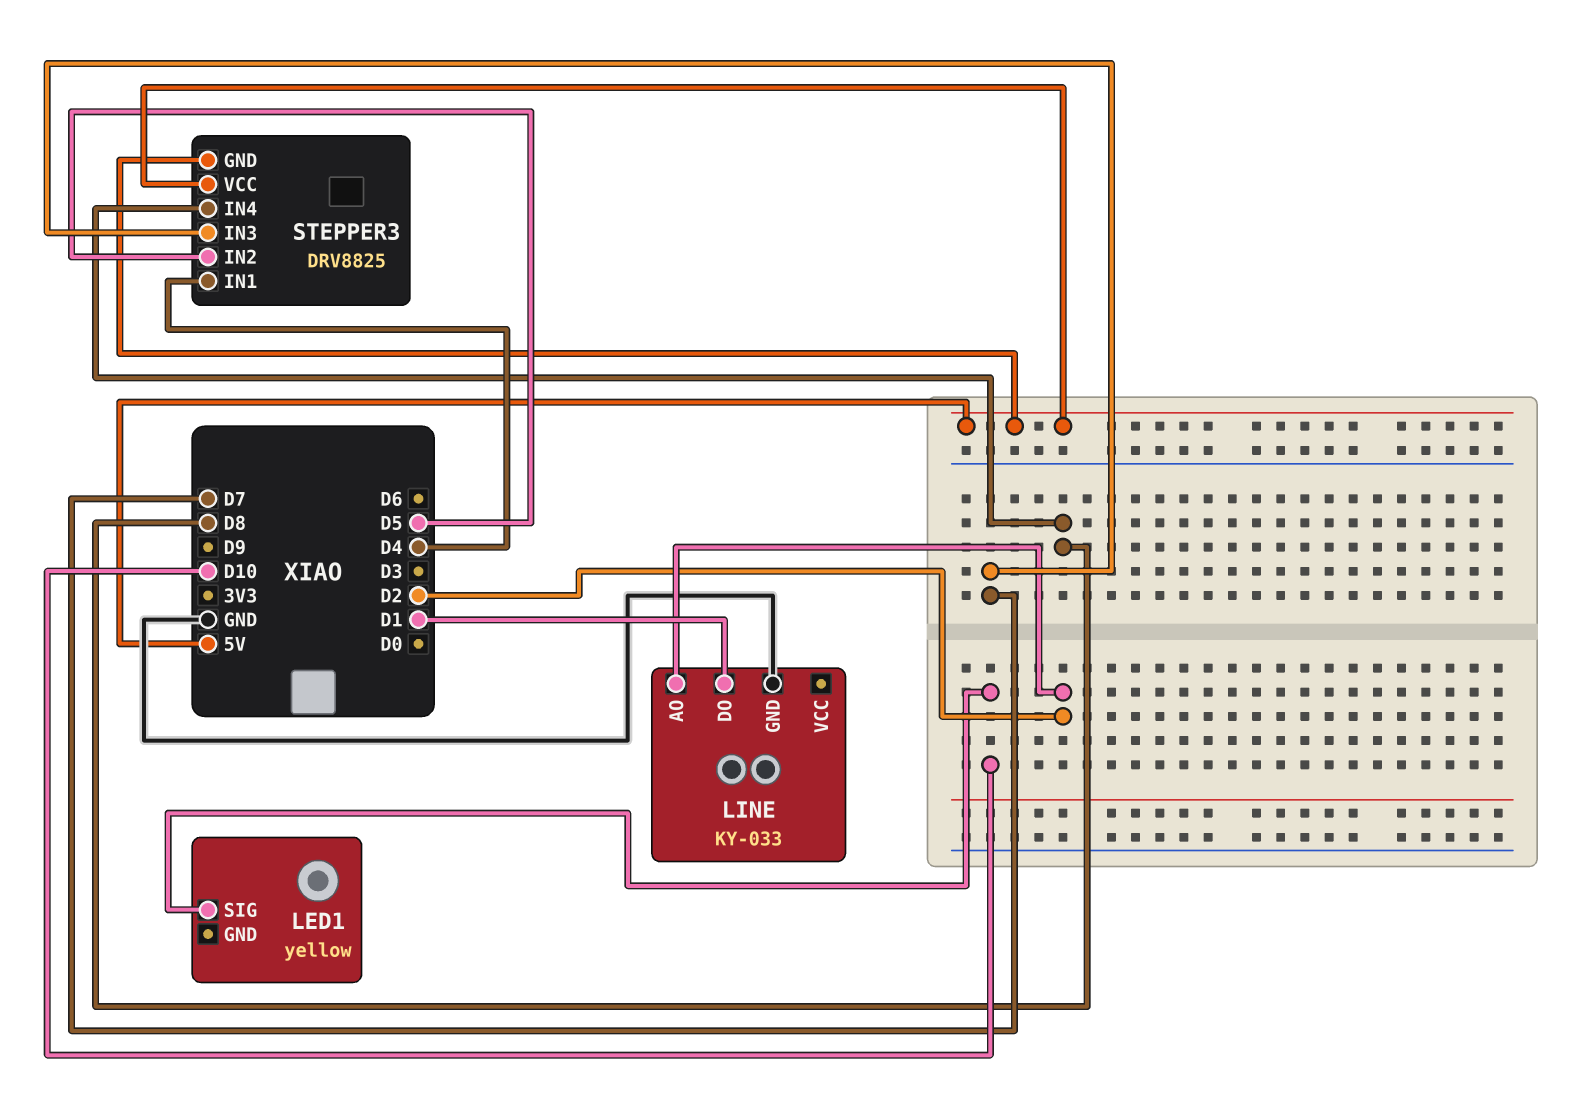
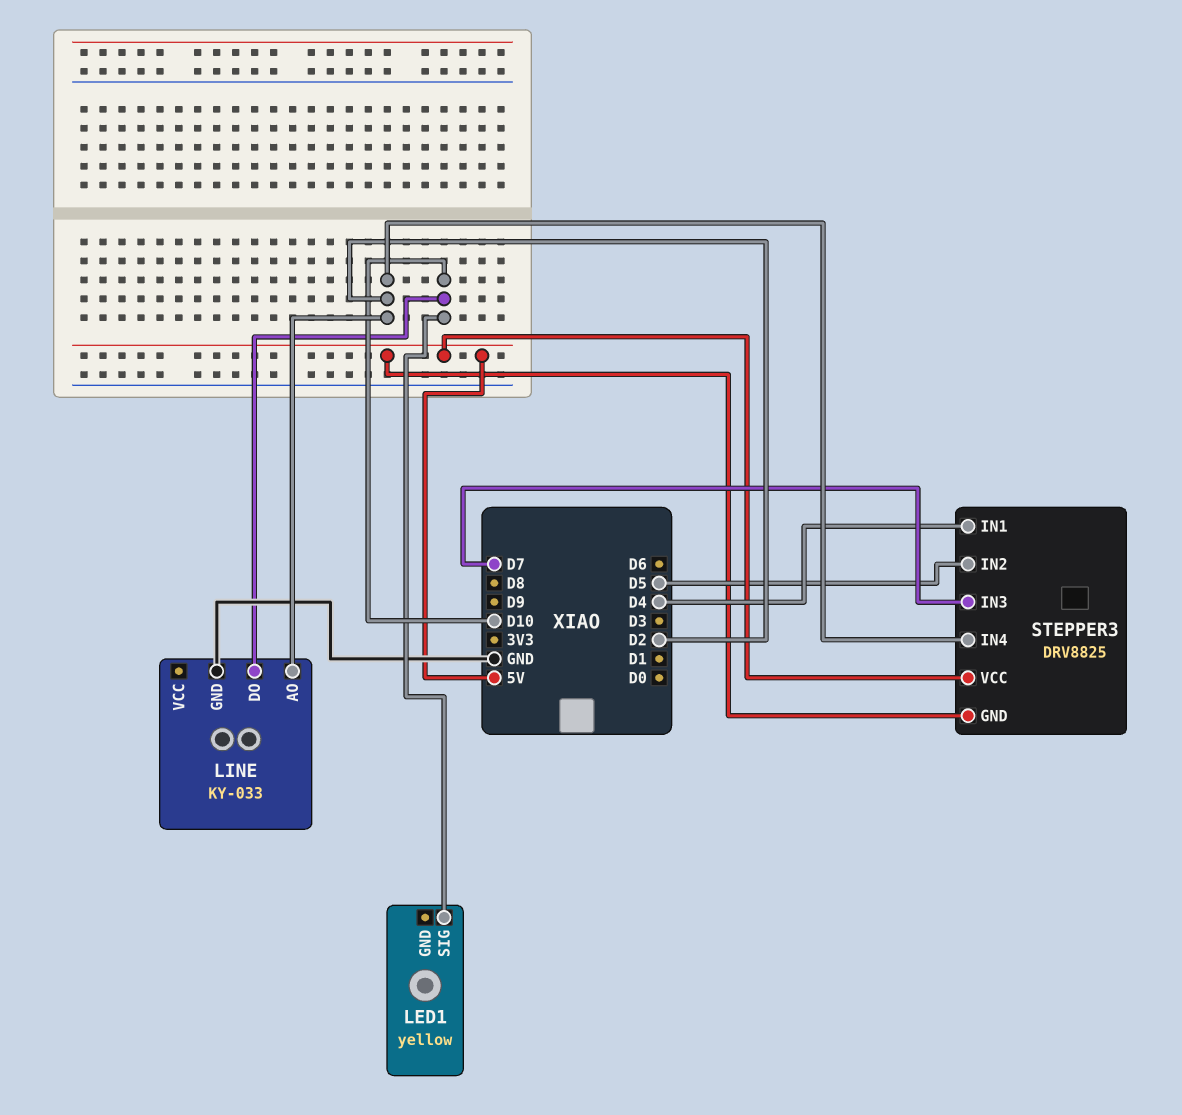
LINE pin DO: D1 -> D10
STEPPER3 pin IN4: D8 -> D2

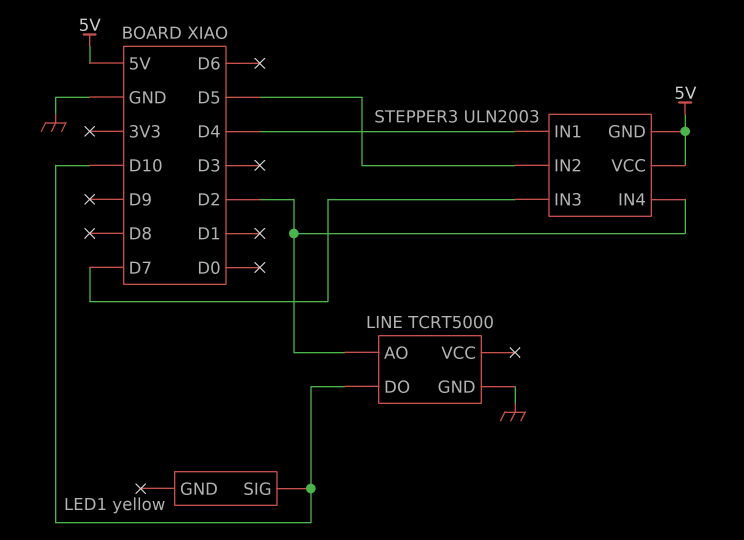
LINE: KY-033 -> TCRT5000
STEPPER3: DRV8825 -> ULN2003

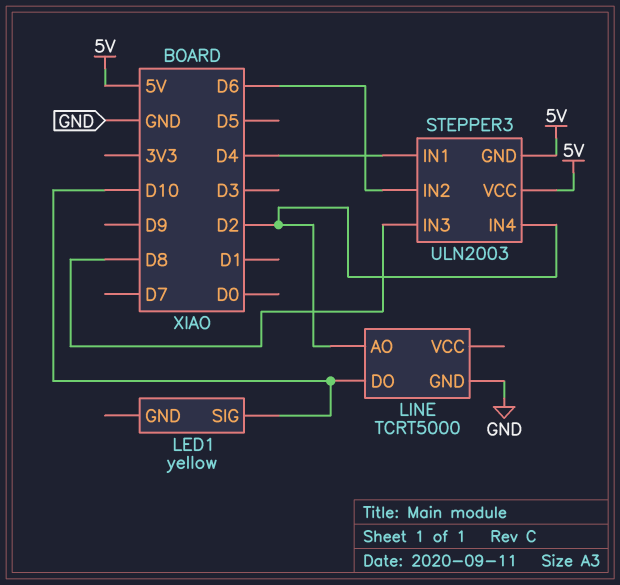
STEPPER3 pin IN2: D5 -> D6
STEPPER3 pin IN3: D7 -> D8

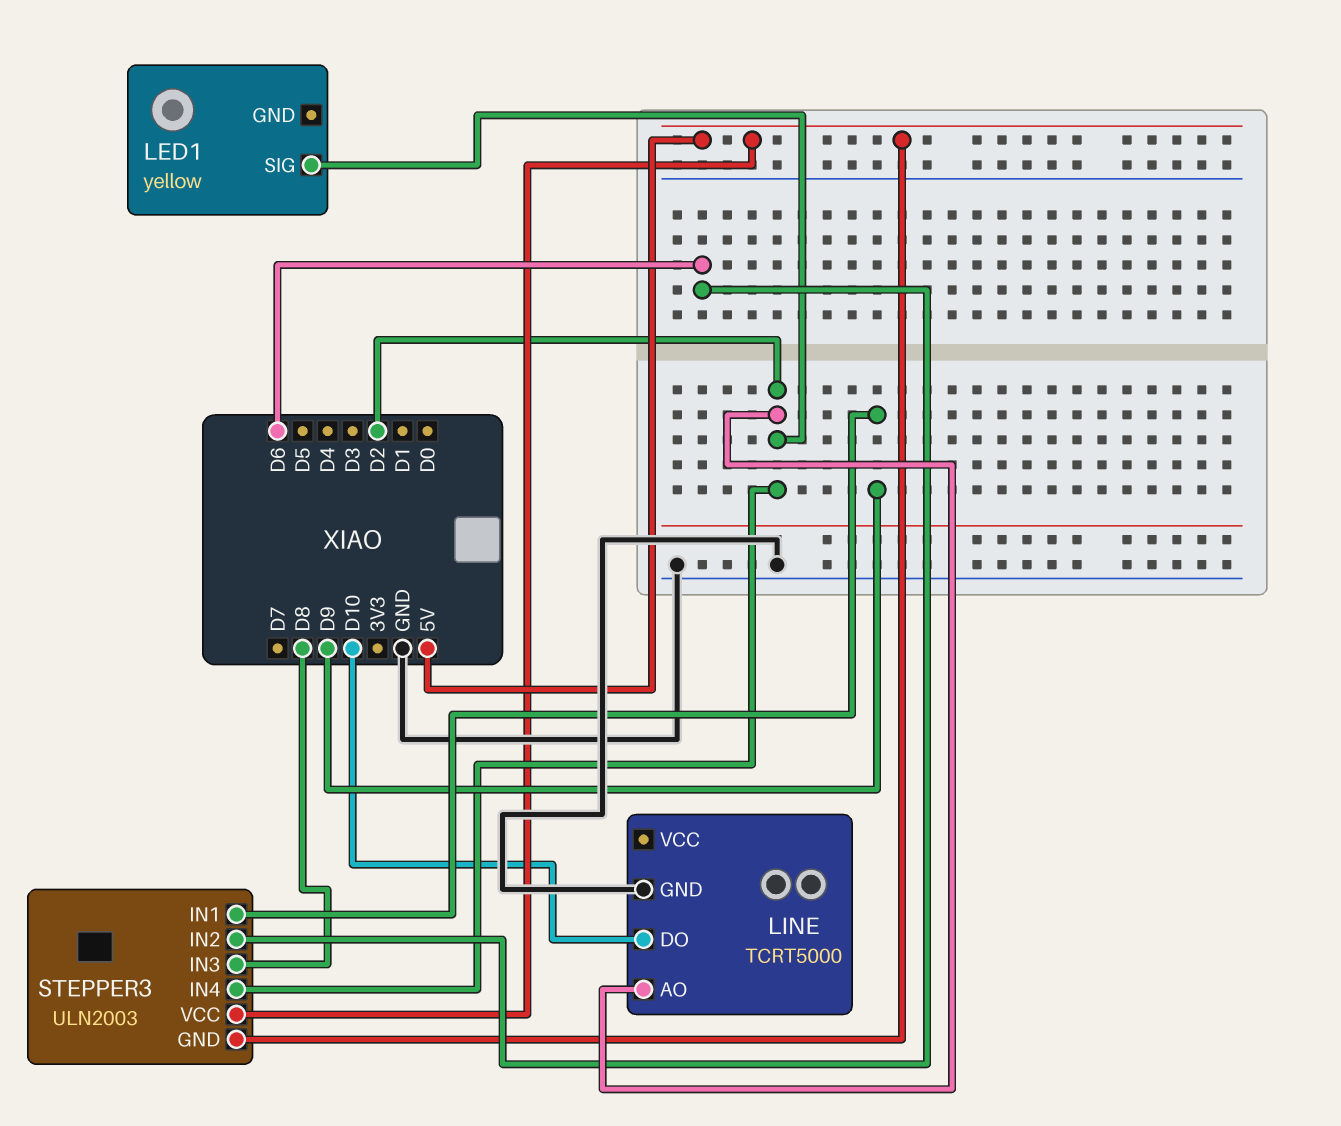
LED1 pin SIG: D10 -> D2
STEPPER3 pin IN1: D4 -> D9

